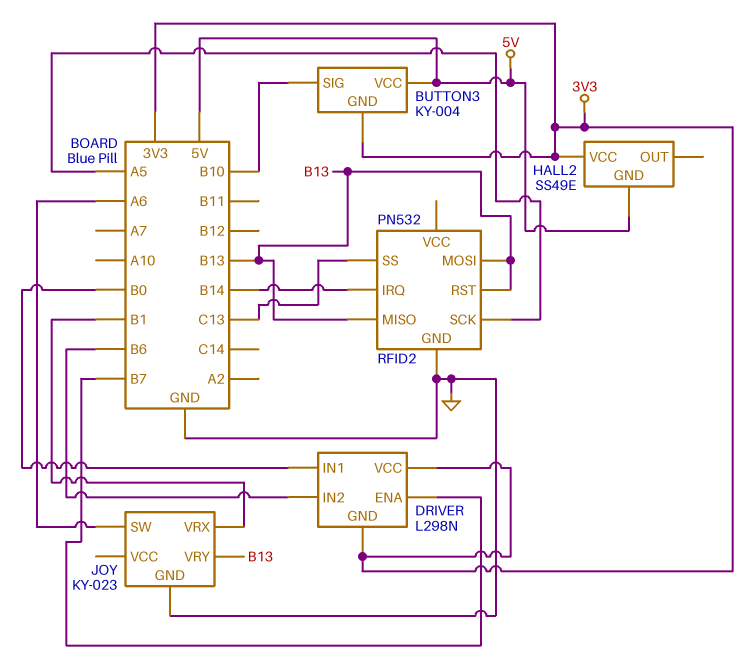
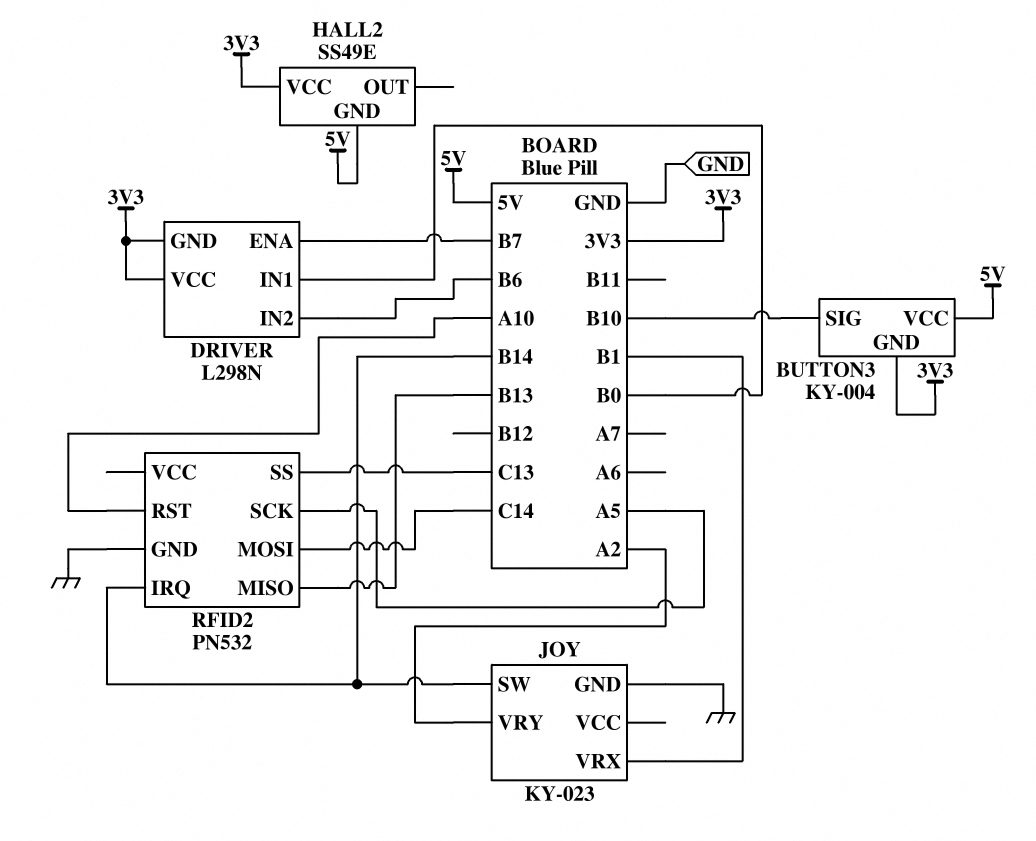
JOY pin SW: A6 -> B14
JOY pin VRY: B13 -> A2
RFID2 pin MOSI: B13 -> C14
RFID2 pin RST: B13 -> A10

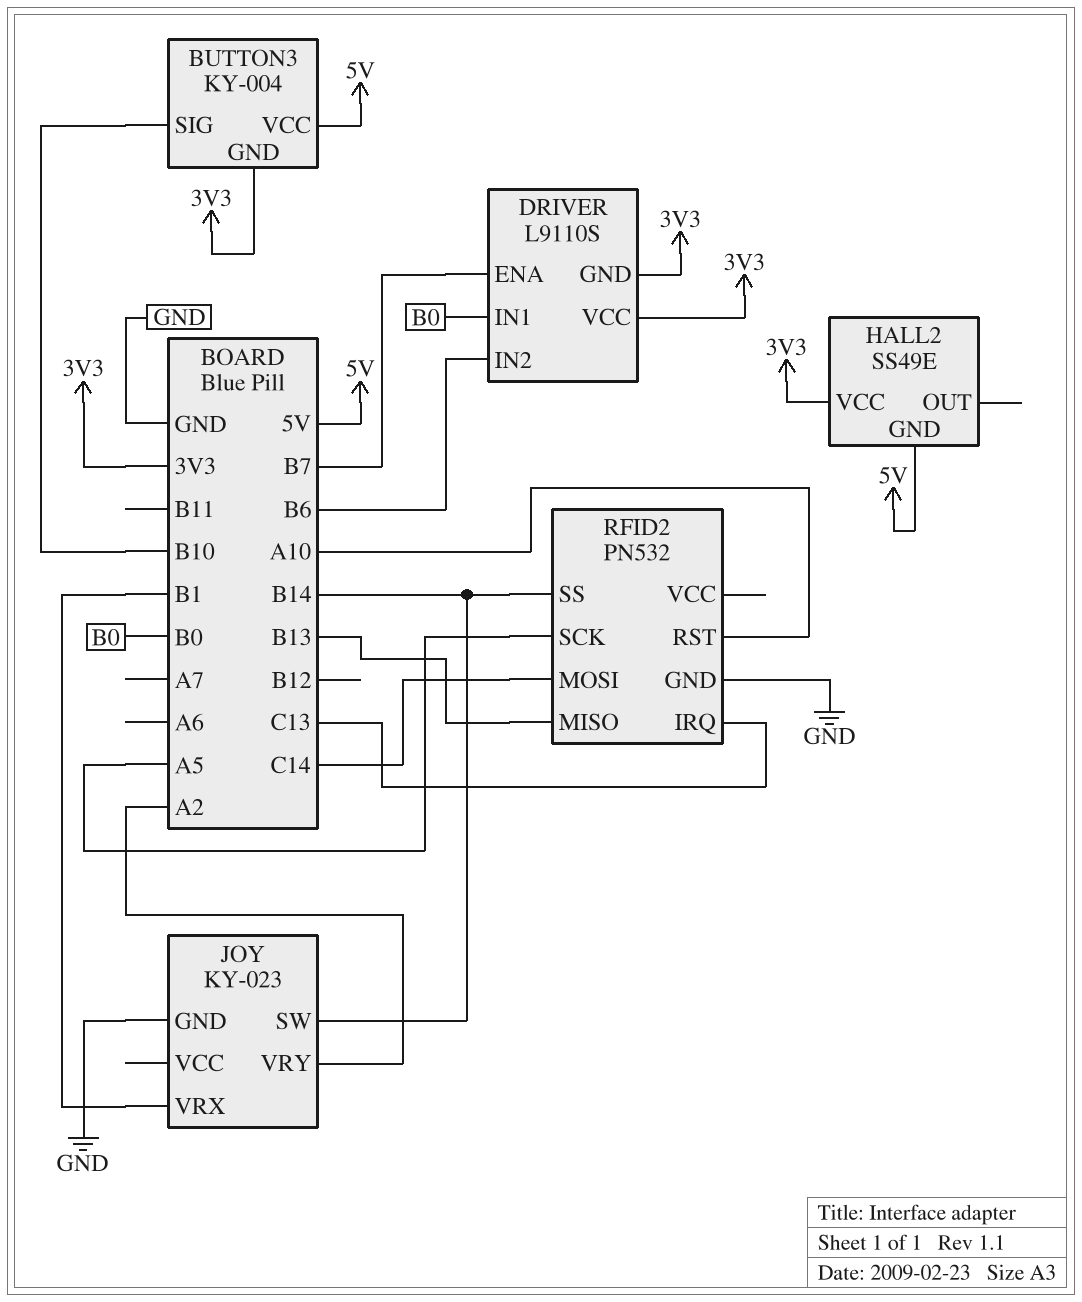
DRIVER: L298N -> L9110S
RFID2 pin IRQ: B14 -> C13
RFID2 pin SS: C13 -> B14

